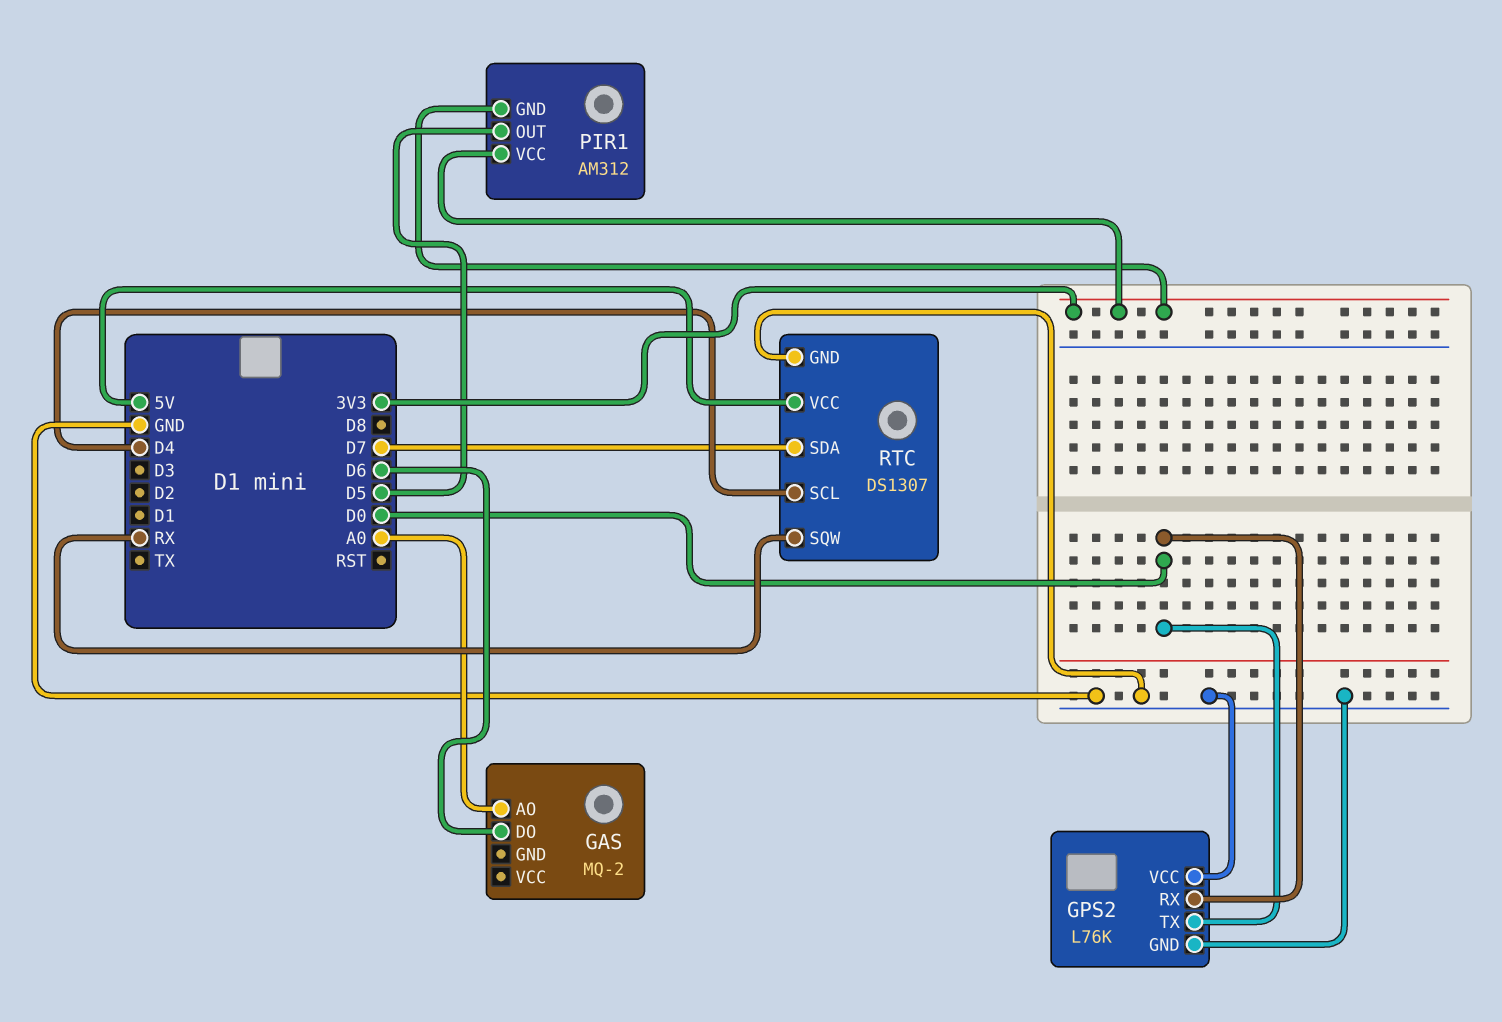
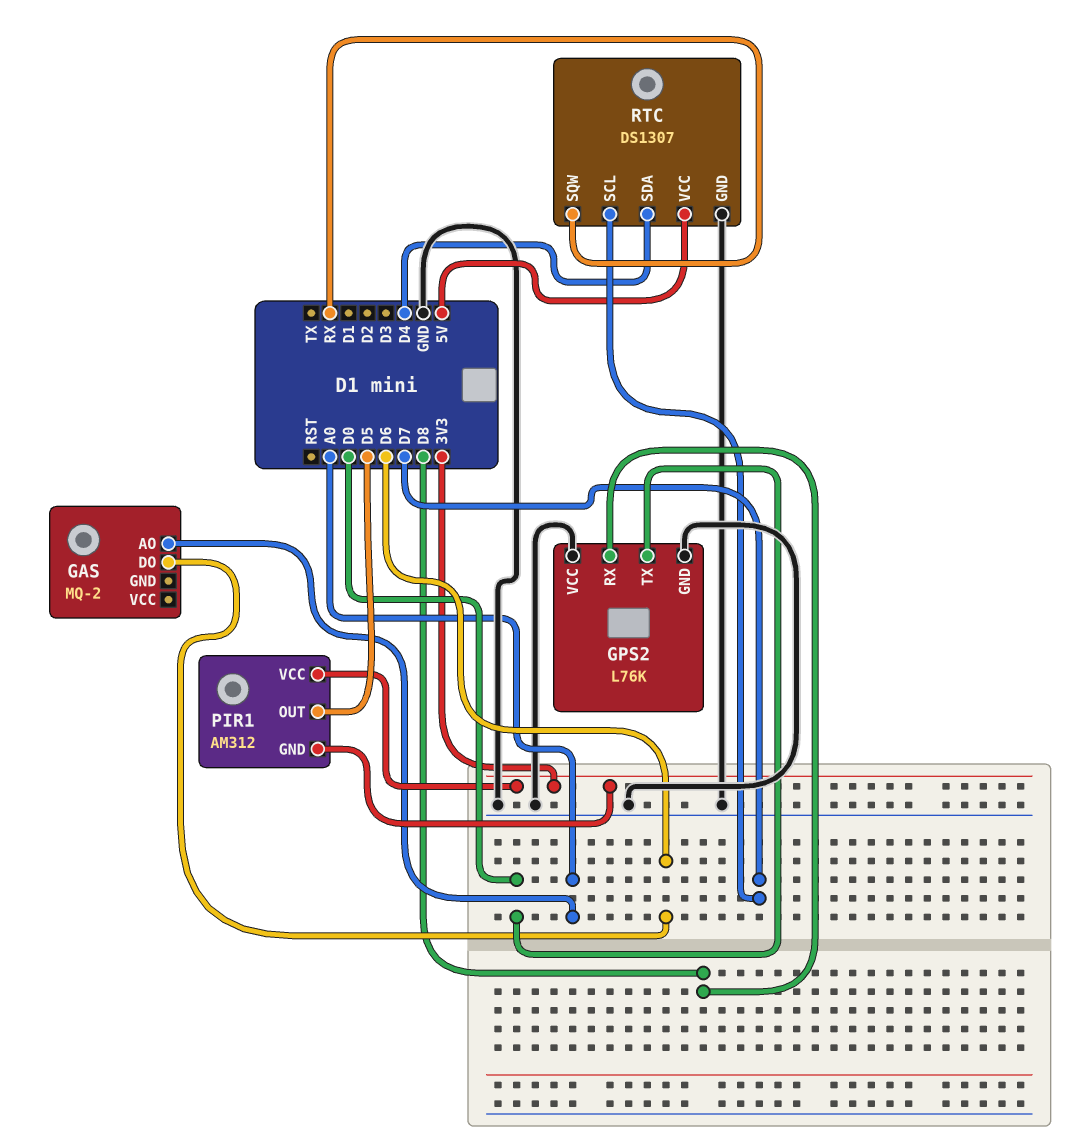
GPS2 pin RX: D0 -> D8
RTC pin SCL: D4 -> D7
RTC pin SDA: D7 -> D4

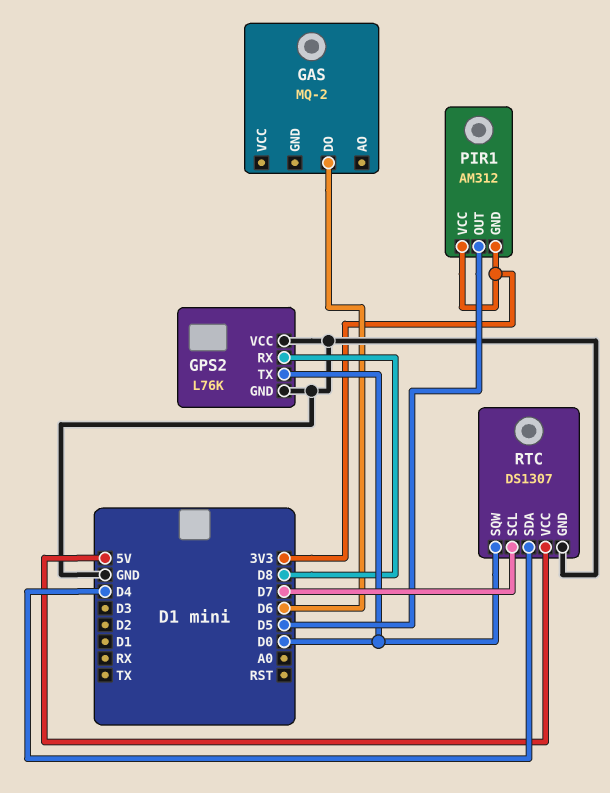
GAS pin AO: A0 -> none
RTC pin SQW: RX -> D0

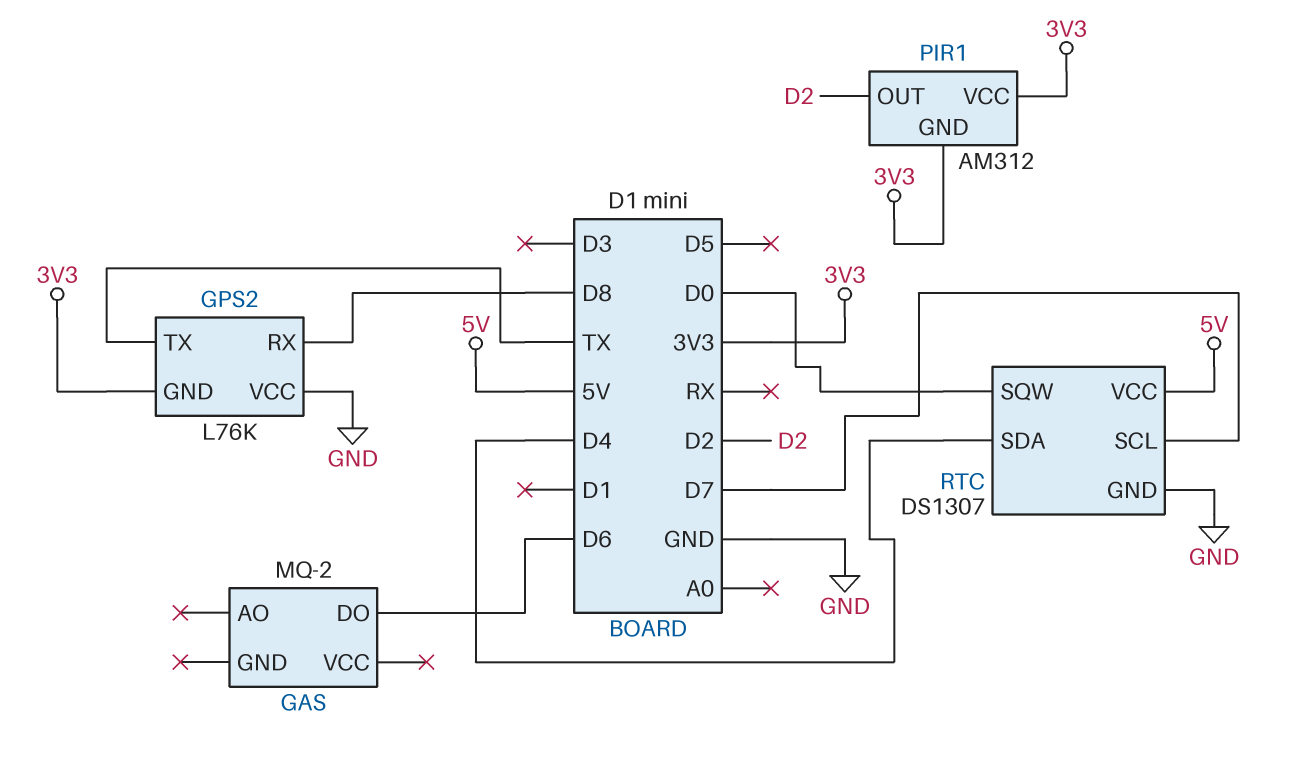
GPS2 pin GND: GND -> 3V3
GPS2 pin TX: D0 -> TX
PIR1 pin OUT: D5 -> D2

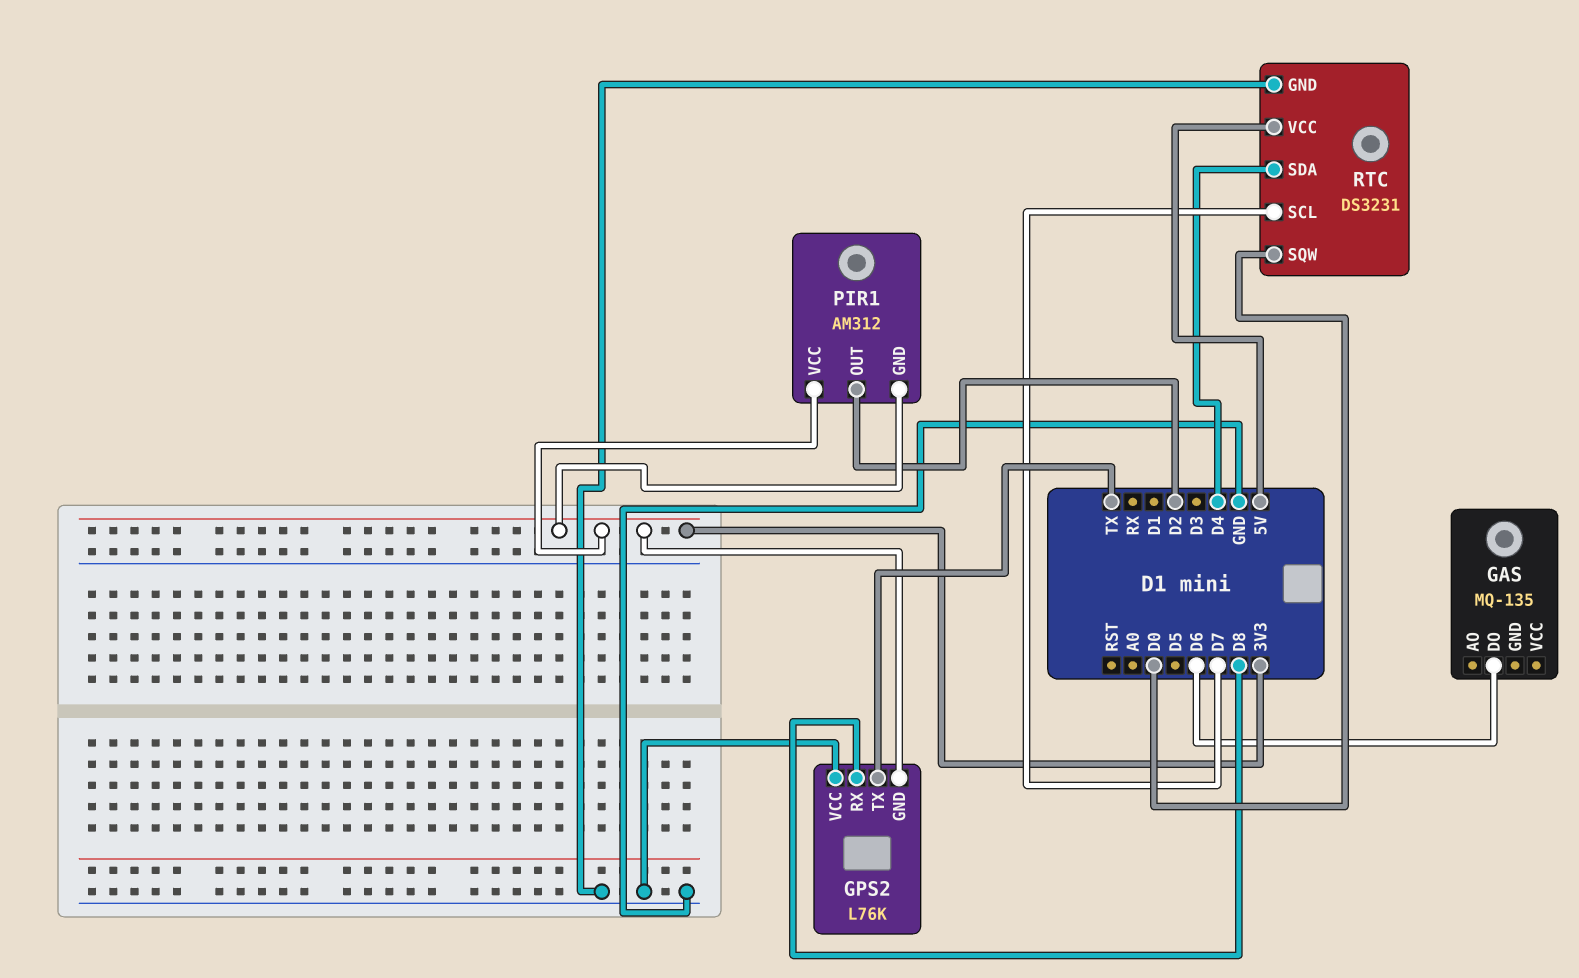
GAS: MQ-2 -> MQ-135
RTC: DS1307 -> DS3231

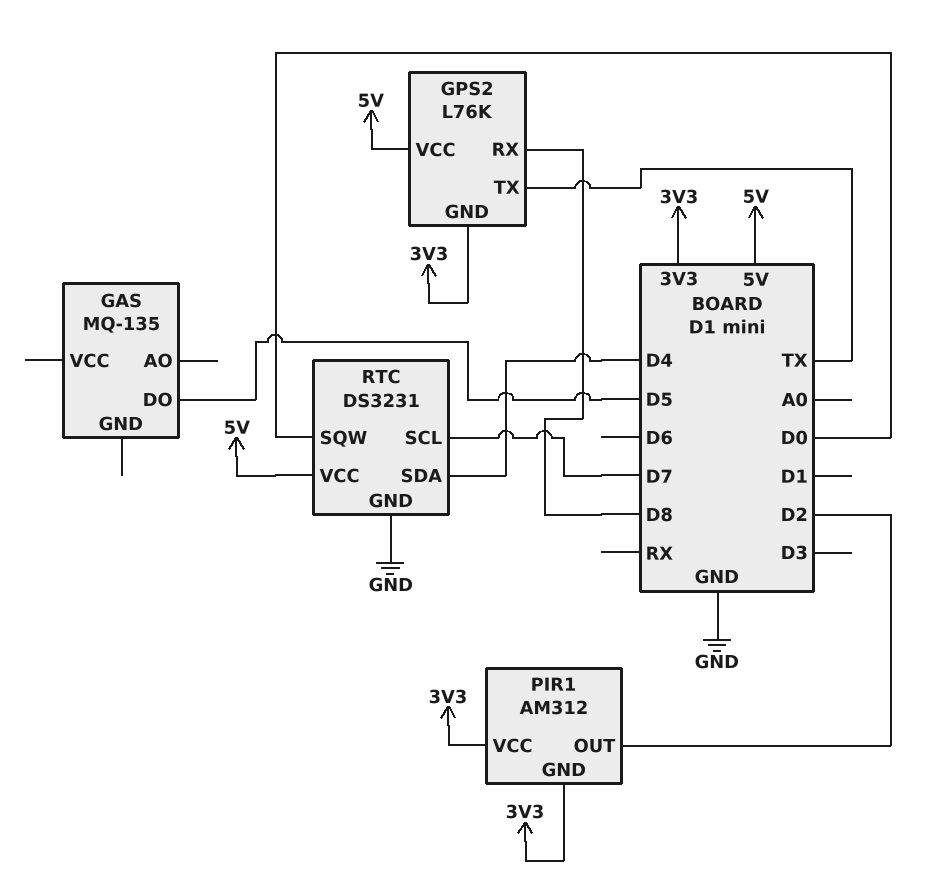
GAS pin DO: D6 -> D5
GPS2 pin VCC: GND -> 5V

